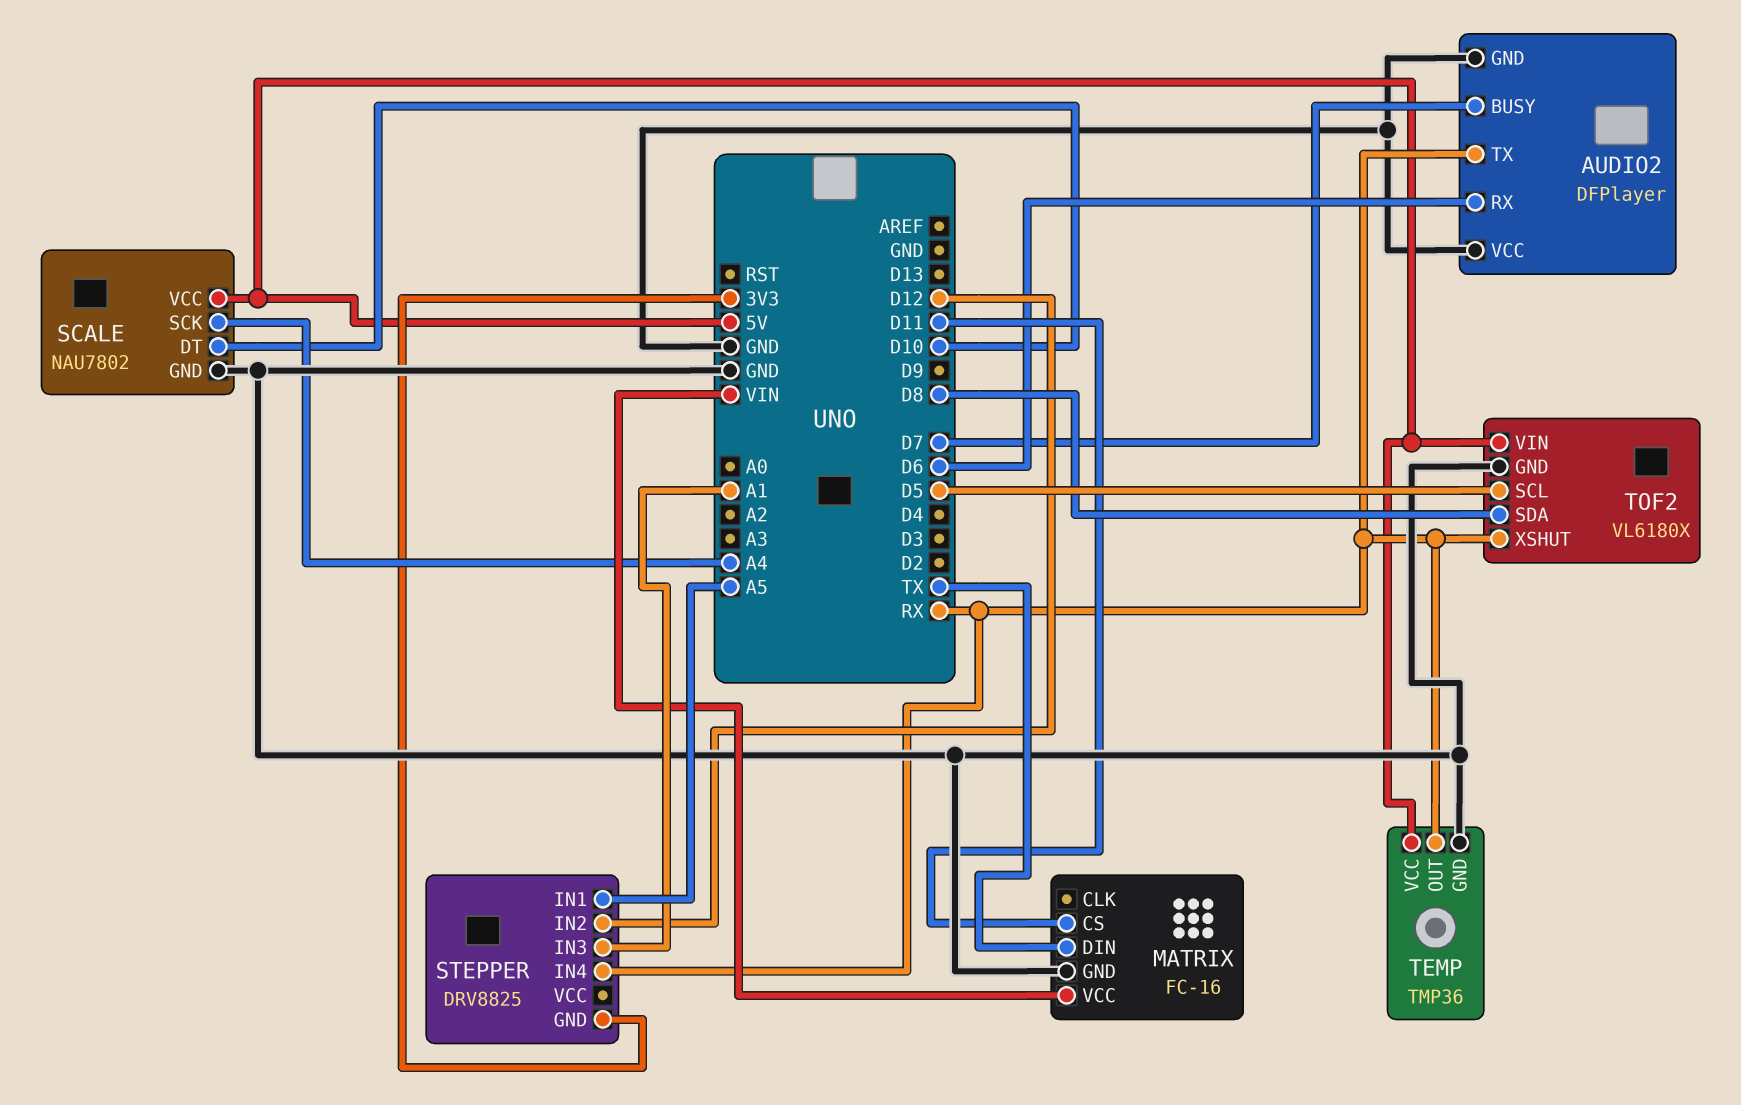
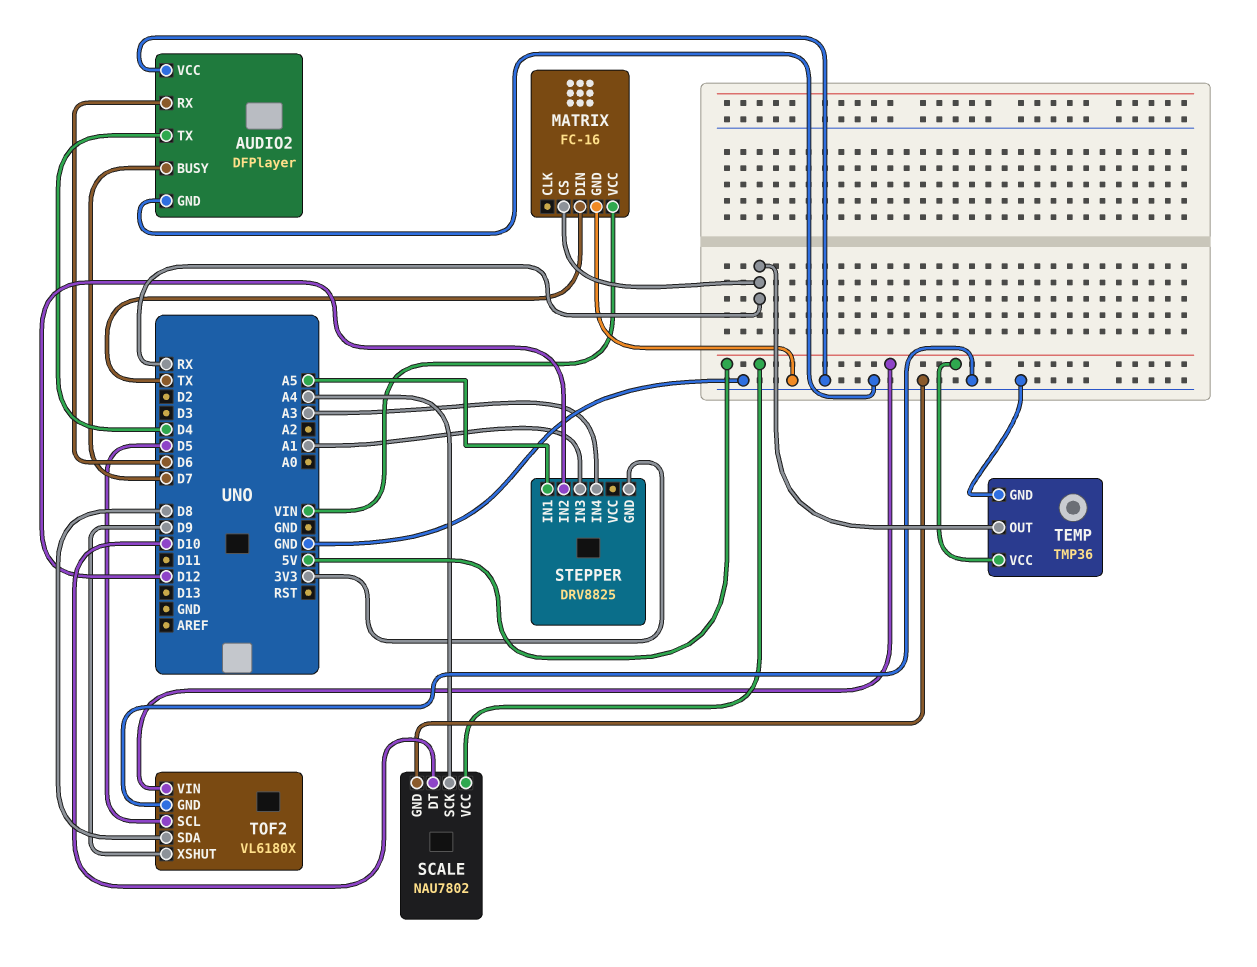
AUDIO2 pin TX: RX -> D4
MATRIX pin CS: D11 -> RX
STEPPER pin IN4: RX -> A3
TOF2 pin XSHUT: RX -> D9

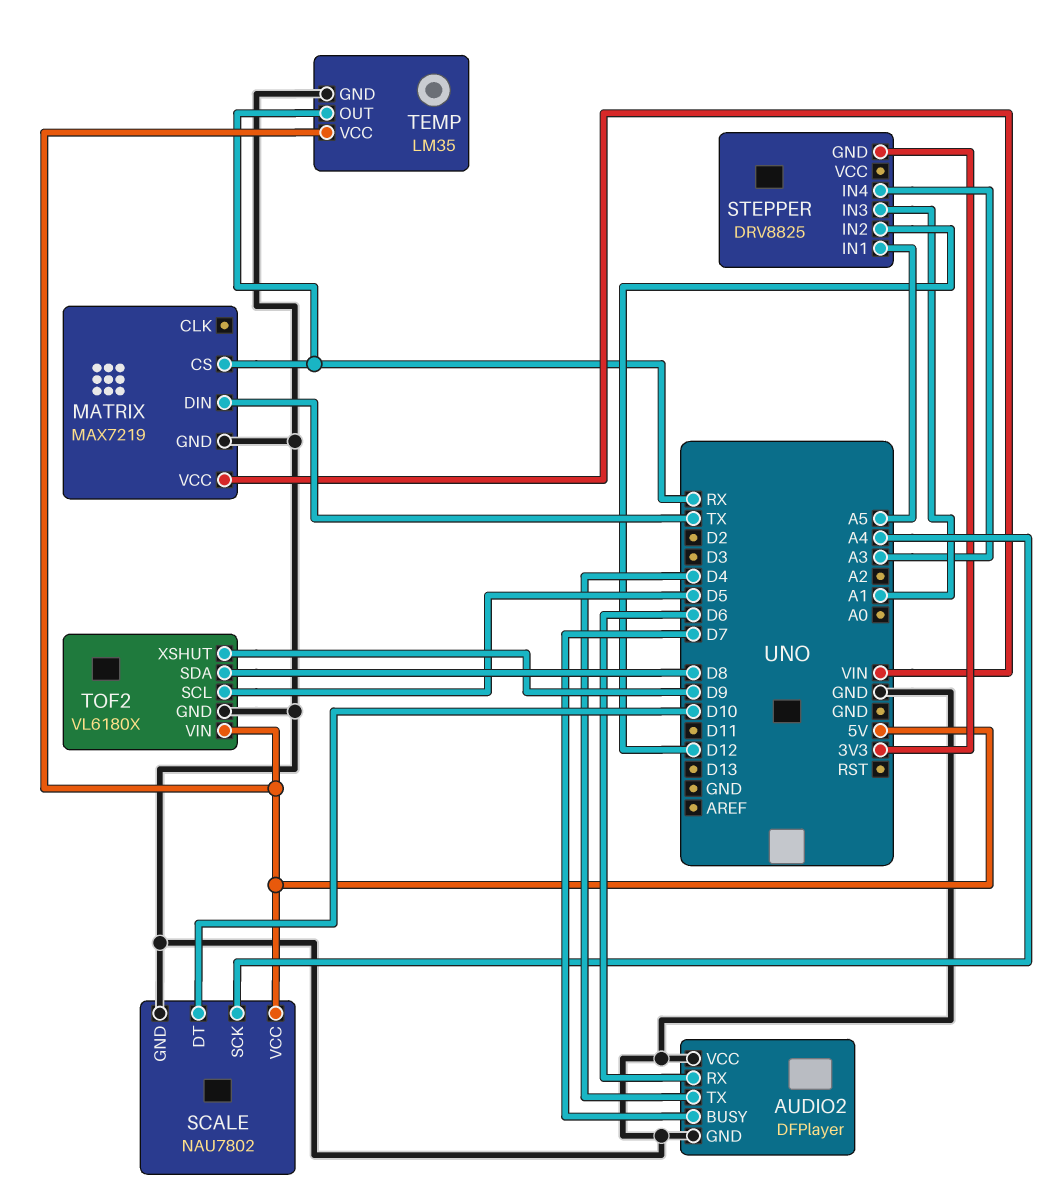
MATRIX: FC-16 -> MAX7219
TEMP: TMP36 -> LM35

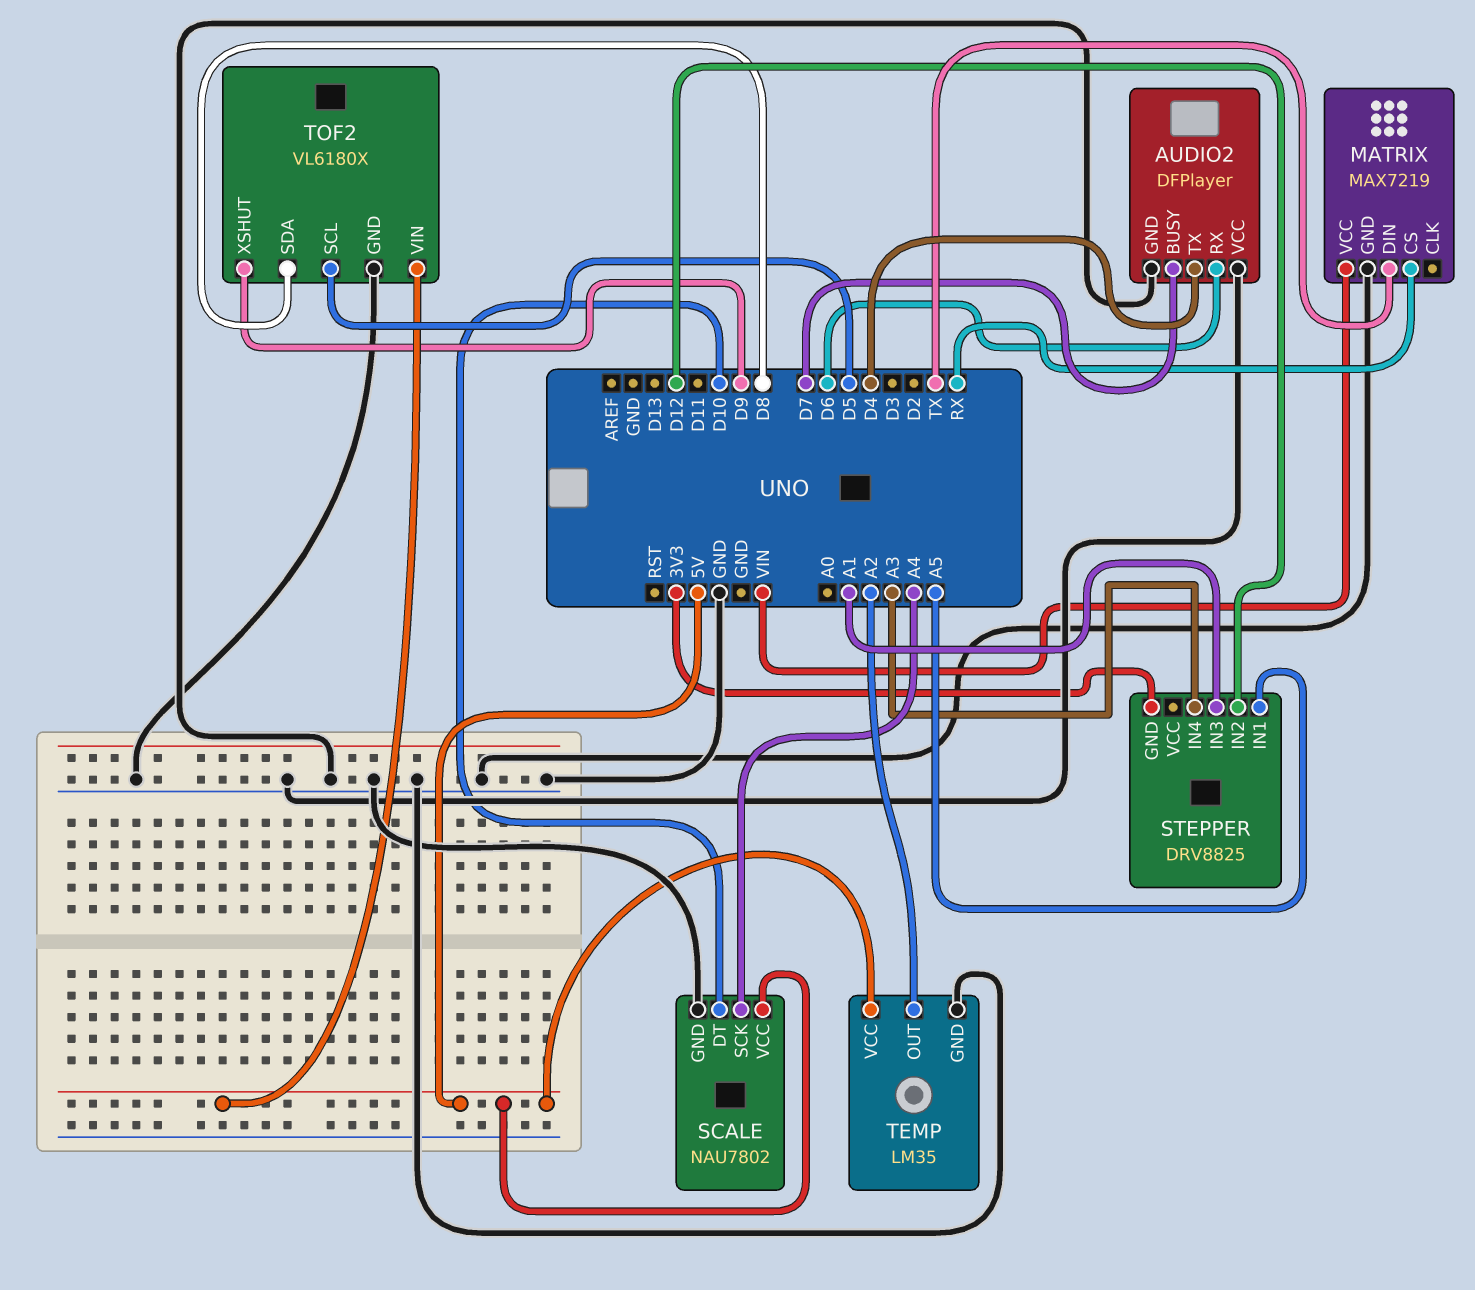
TEMP pin OUT: RX -> A2

